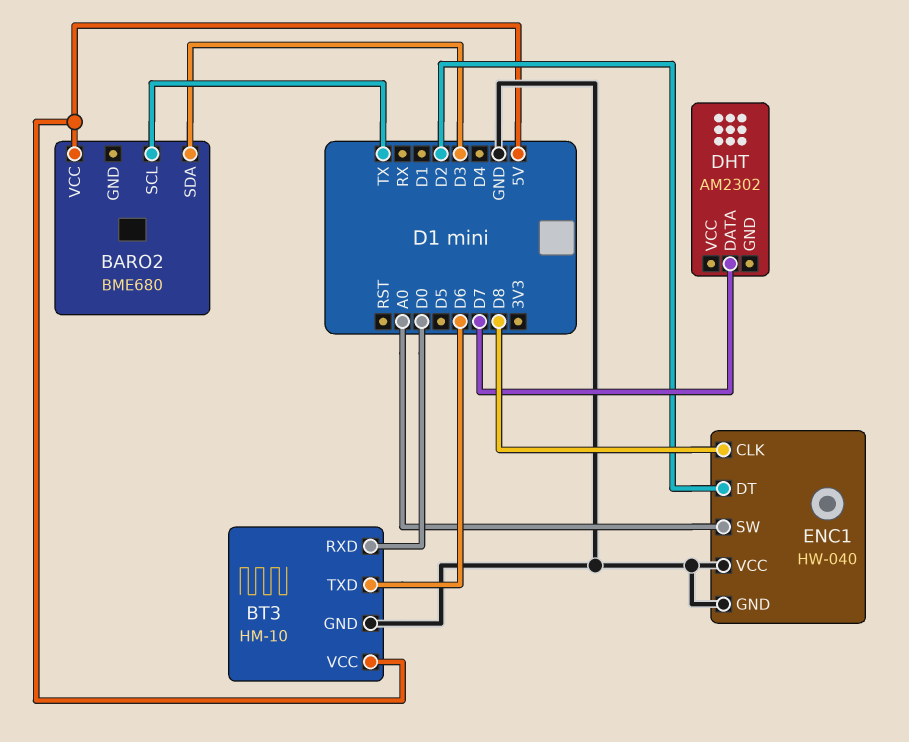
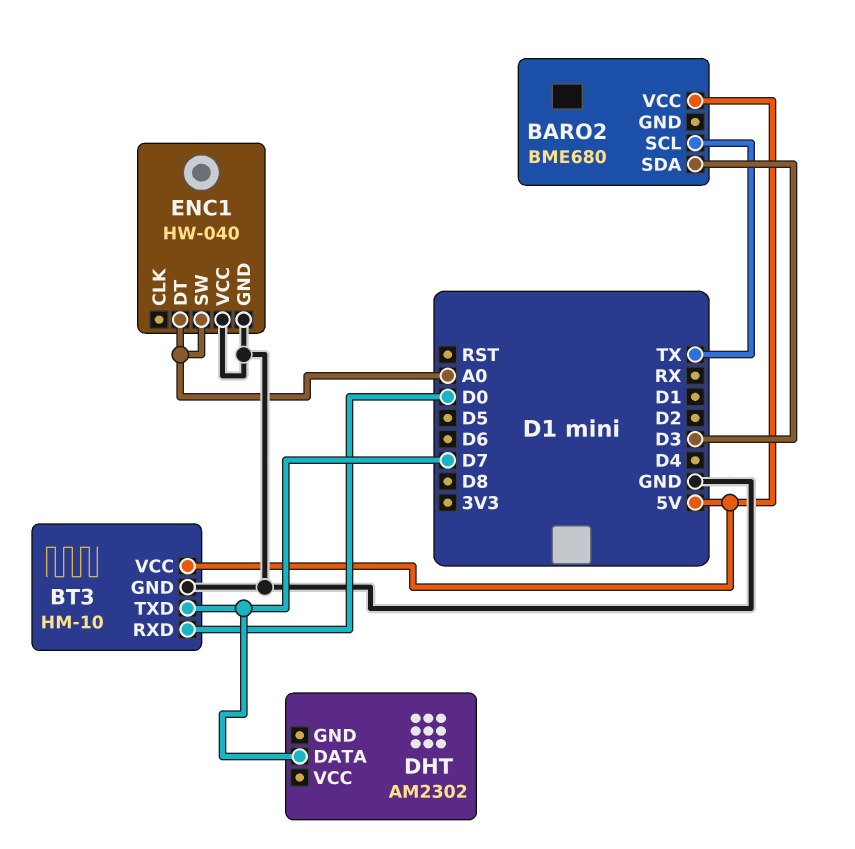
BT3 pin TXD: D6 -> D7
ENC1 pin CLK: D8 -> none
ENC1 pin DT: D2 -> A0

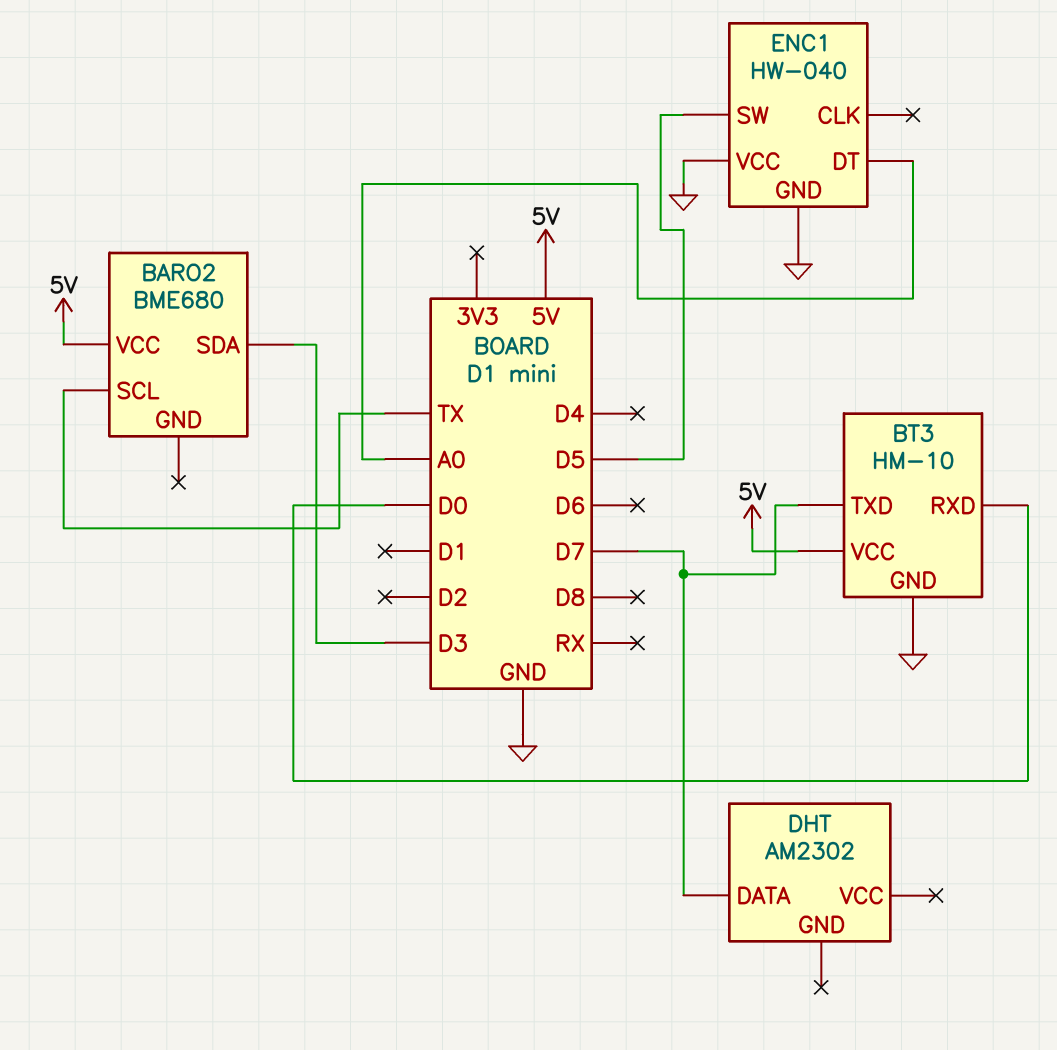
ENC1 pin SW: A0 -> D5

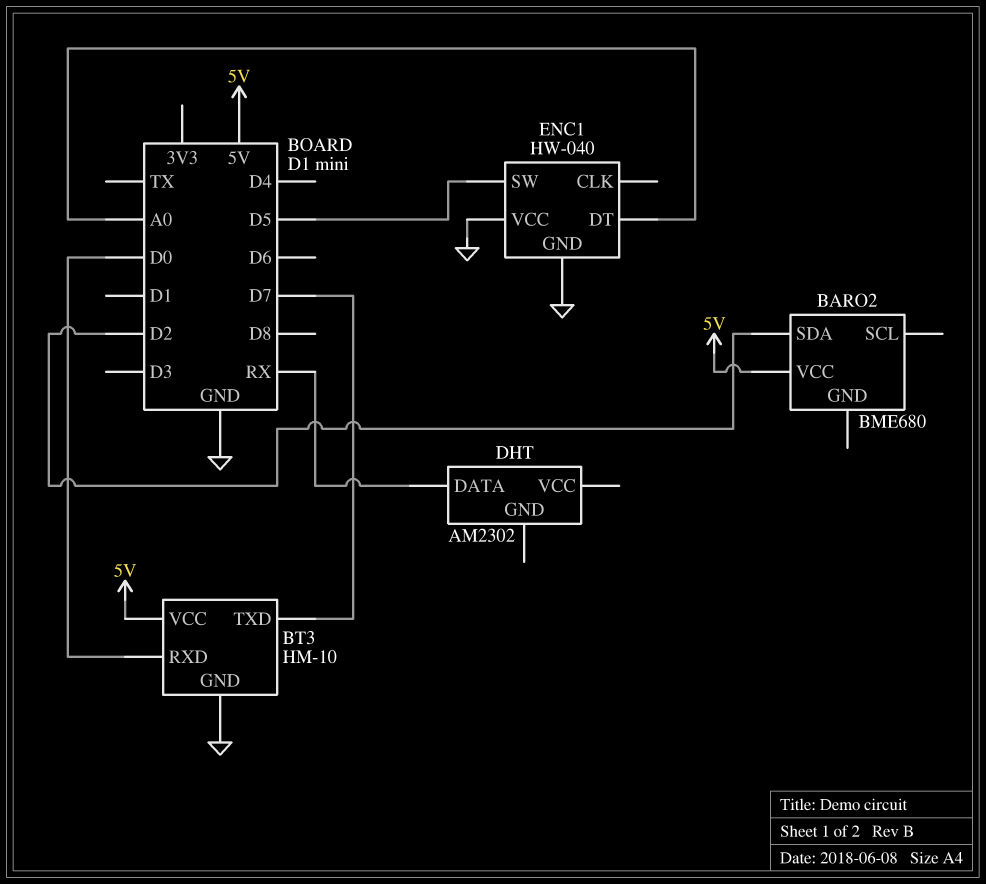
BARO2 pin SCL: TX -> none
BARO2 pin SDA: D3 -> D2
DHT pin DATA: D7 -> RX

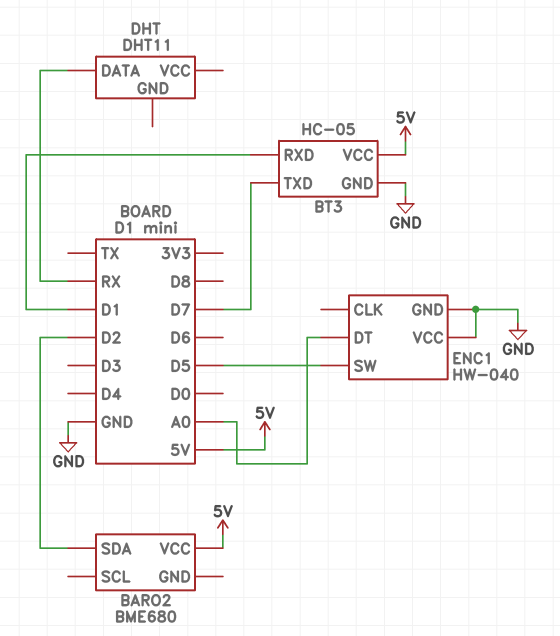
BT3: HM-10 -> HC-05
BT3 pin RXD: D0 -> D1
DHT: AM2302 -> DHT11

